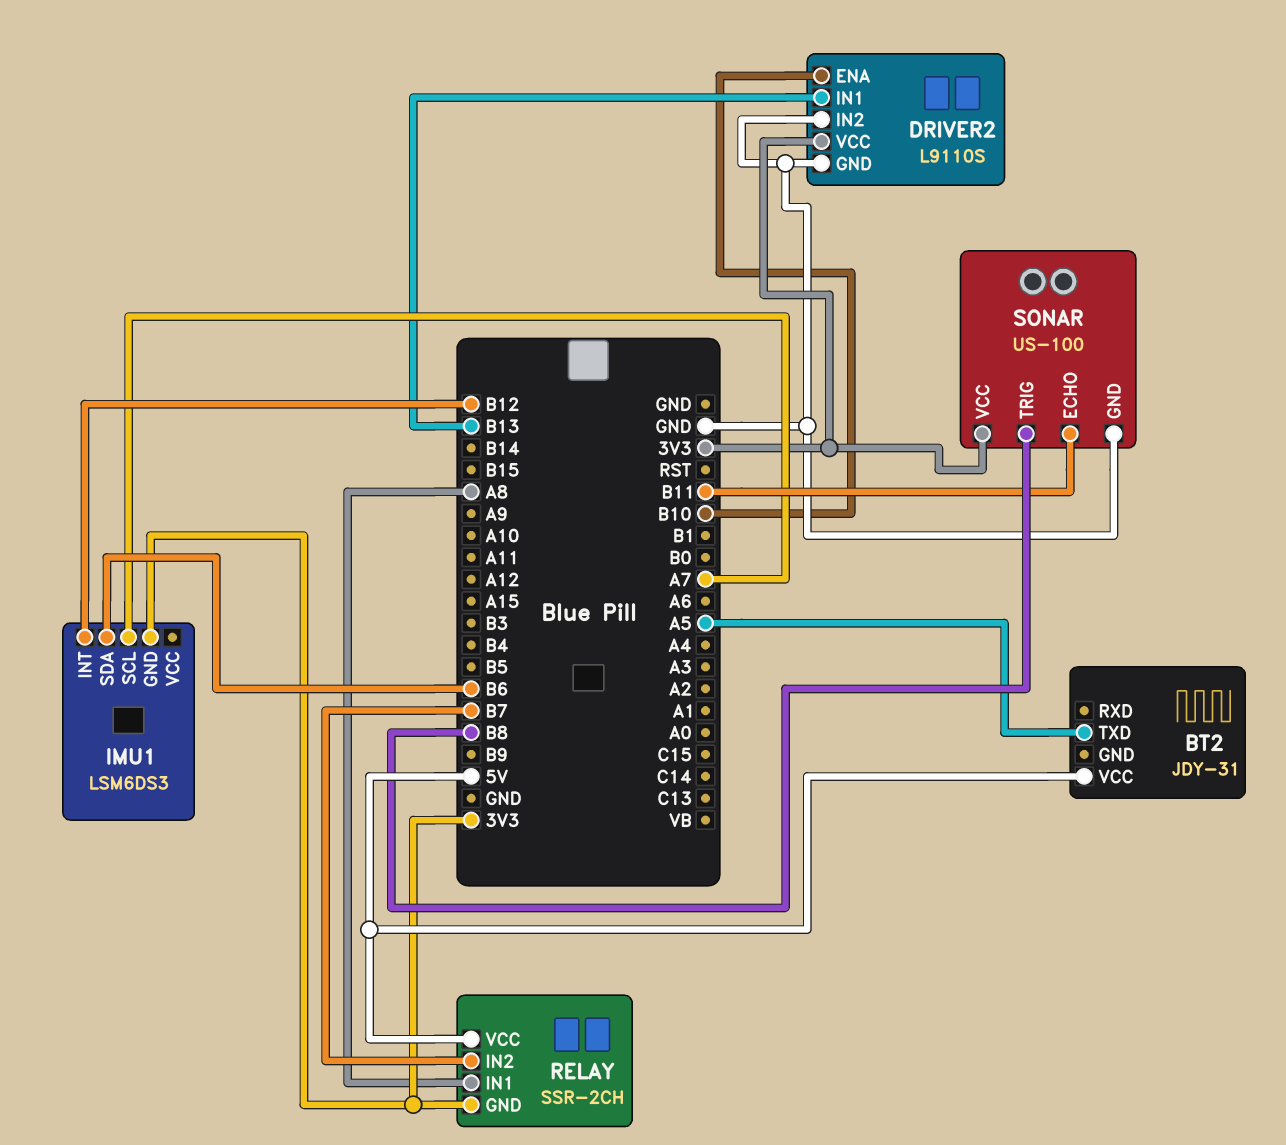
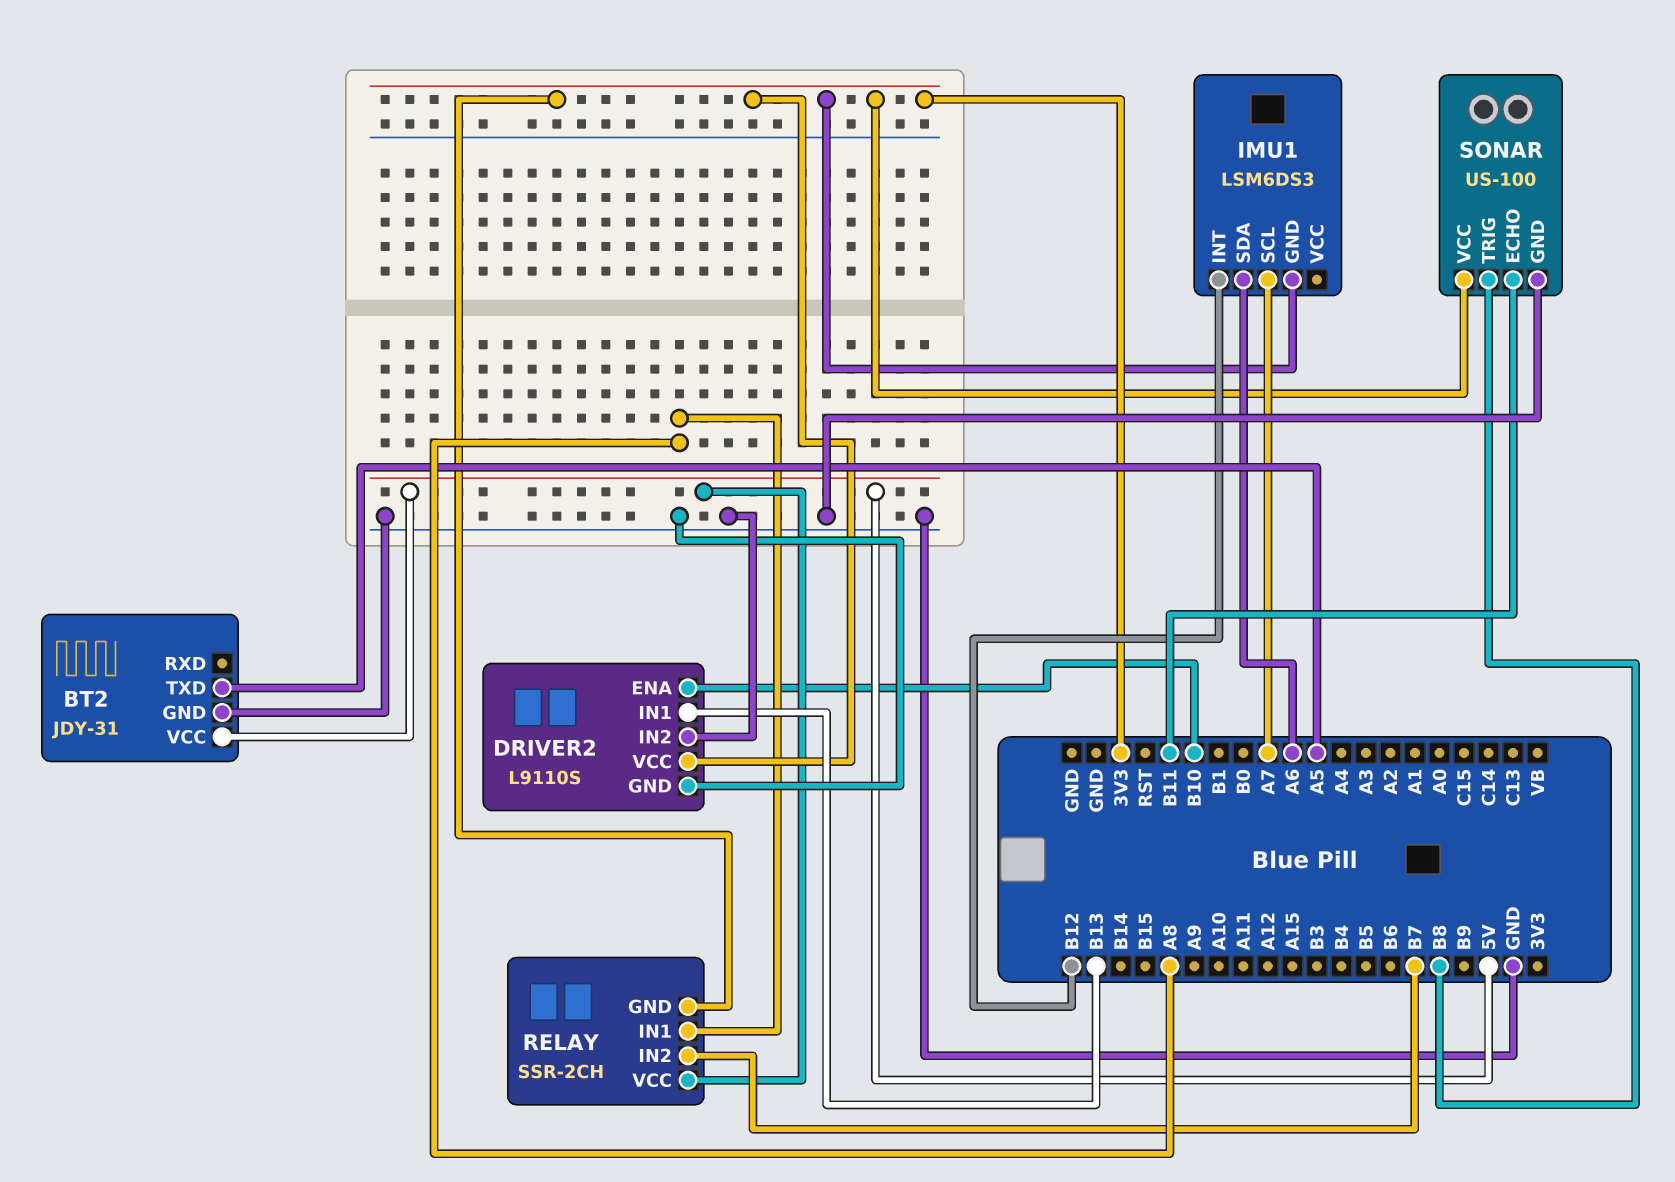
BT2 pin GND: none -> GND
IMU1 pin SDA: B6 -> A6

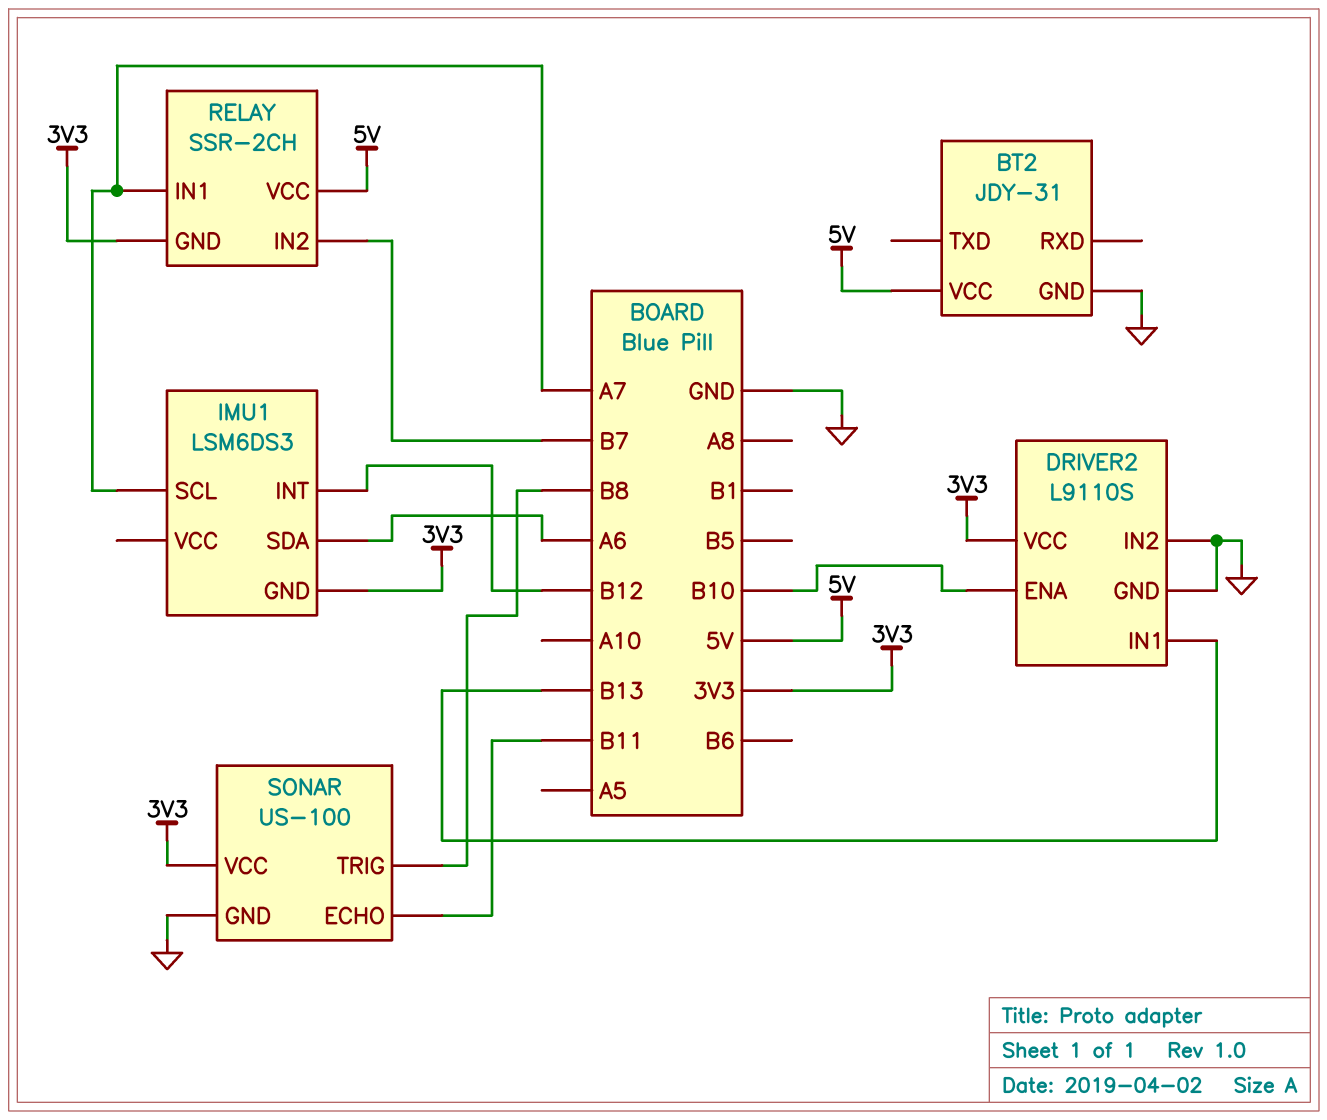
BT2 pin TXD: A5 -> none
RELAY pin IN1: A8 -> A7

